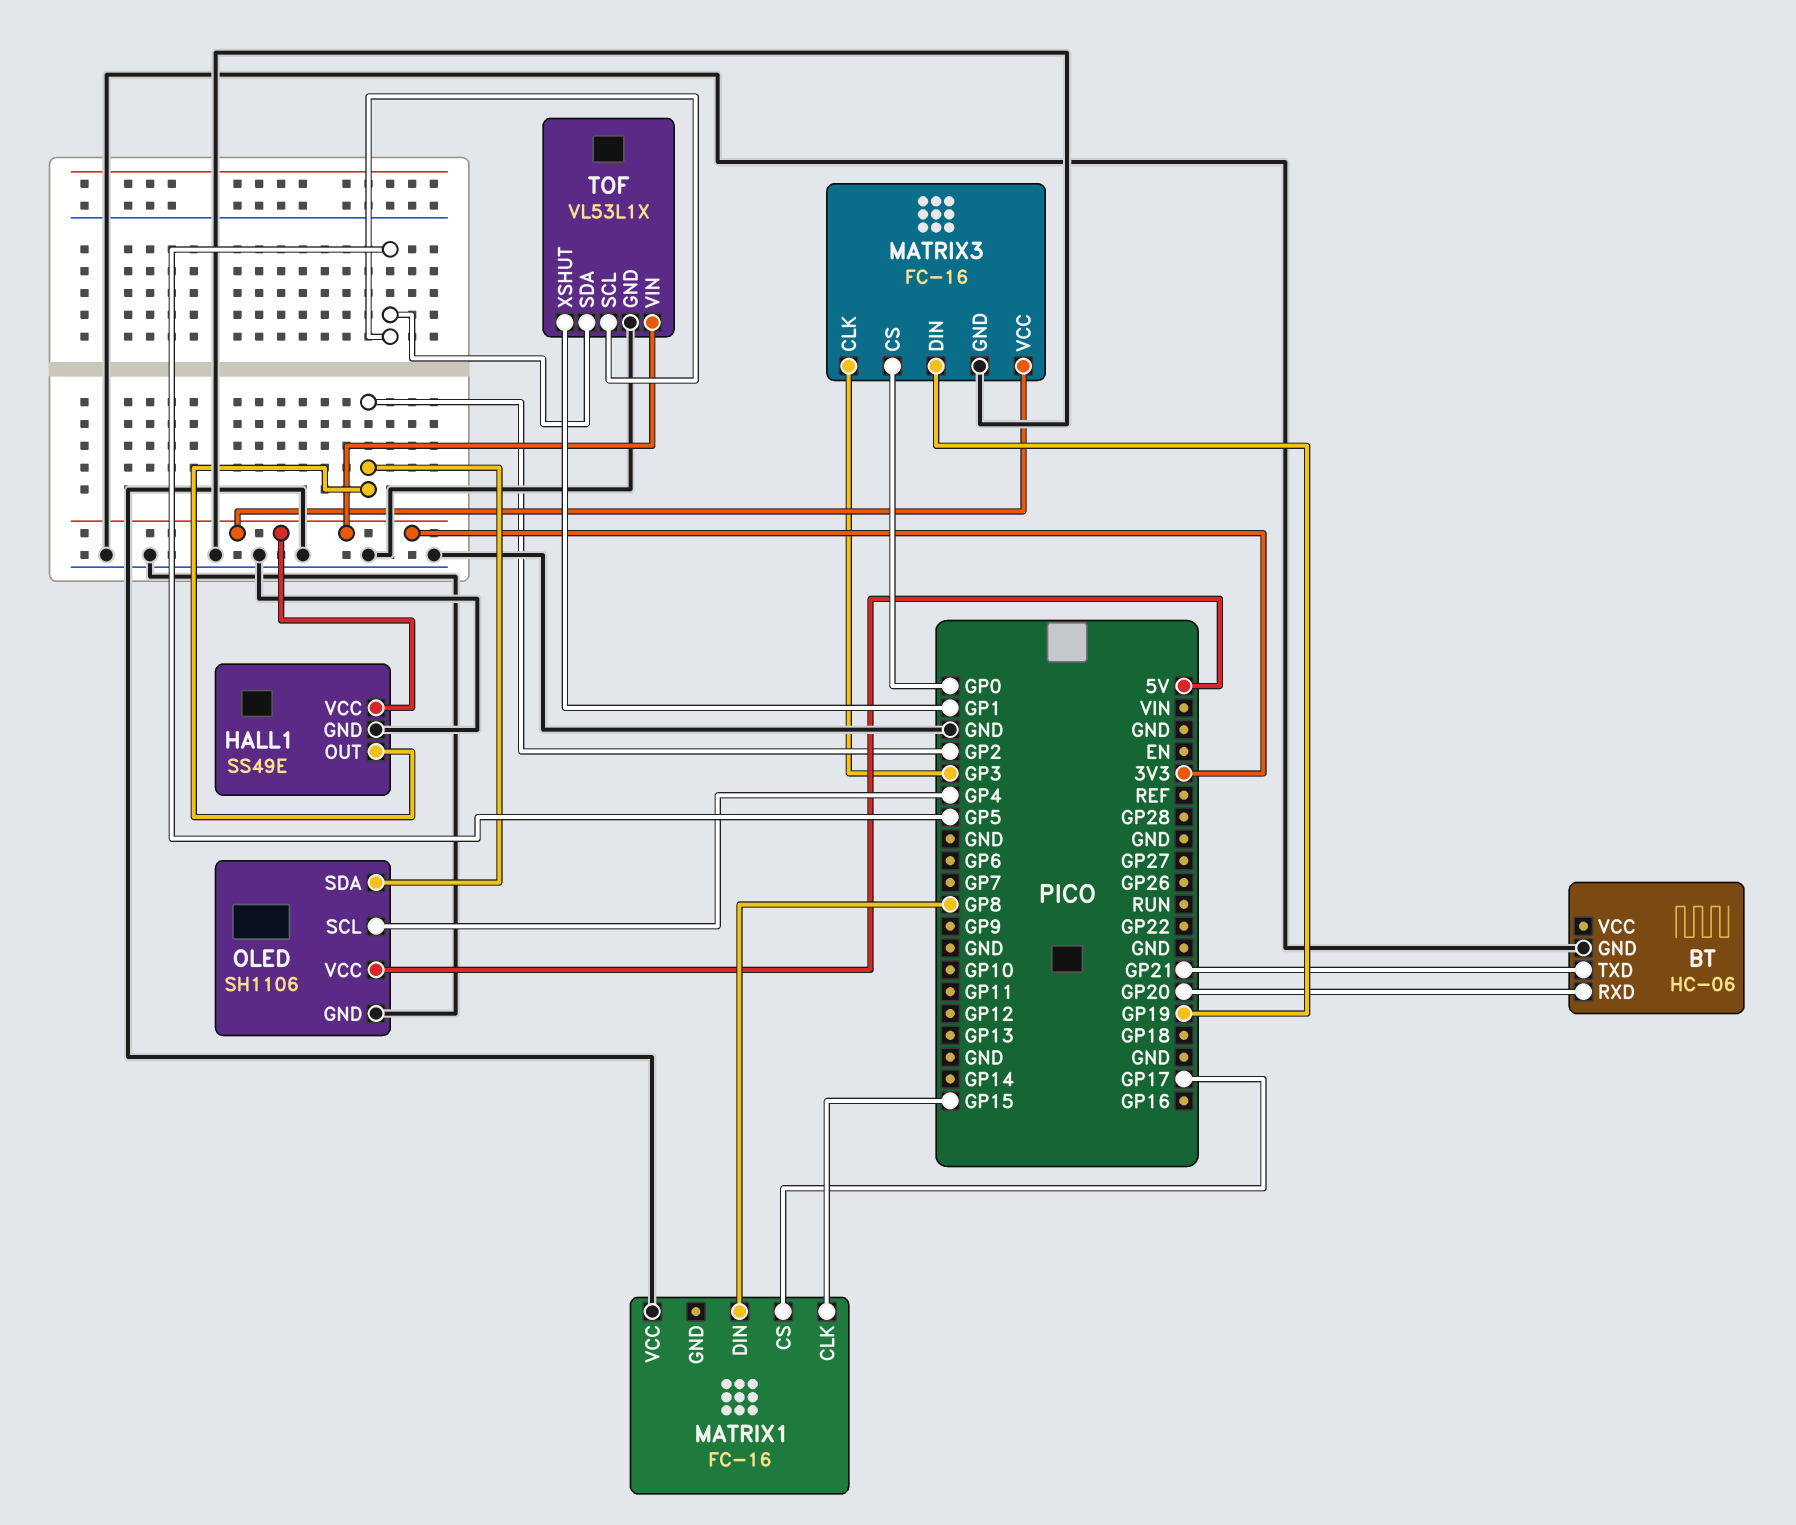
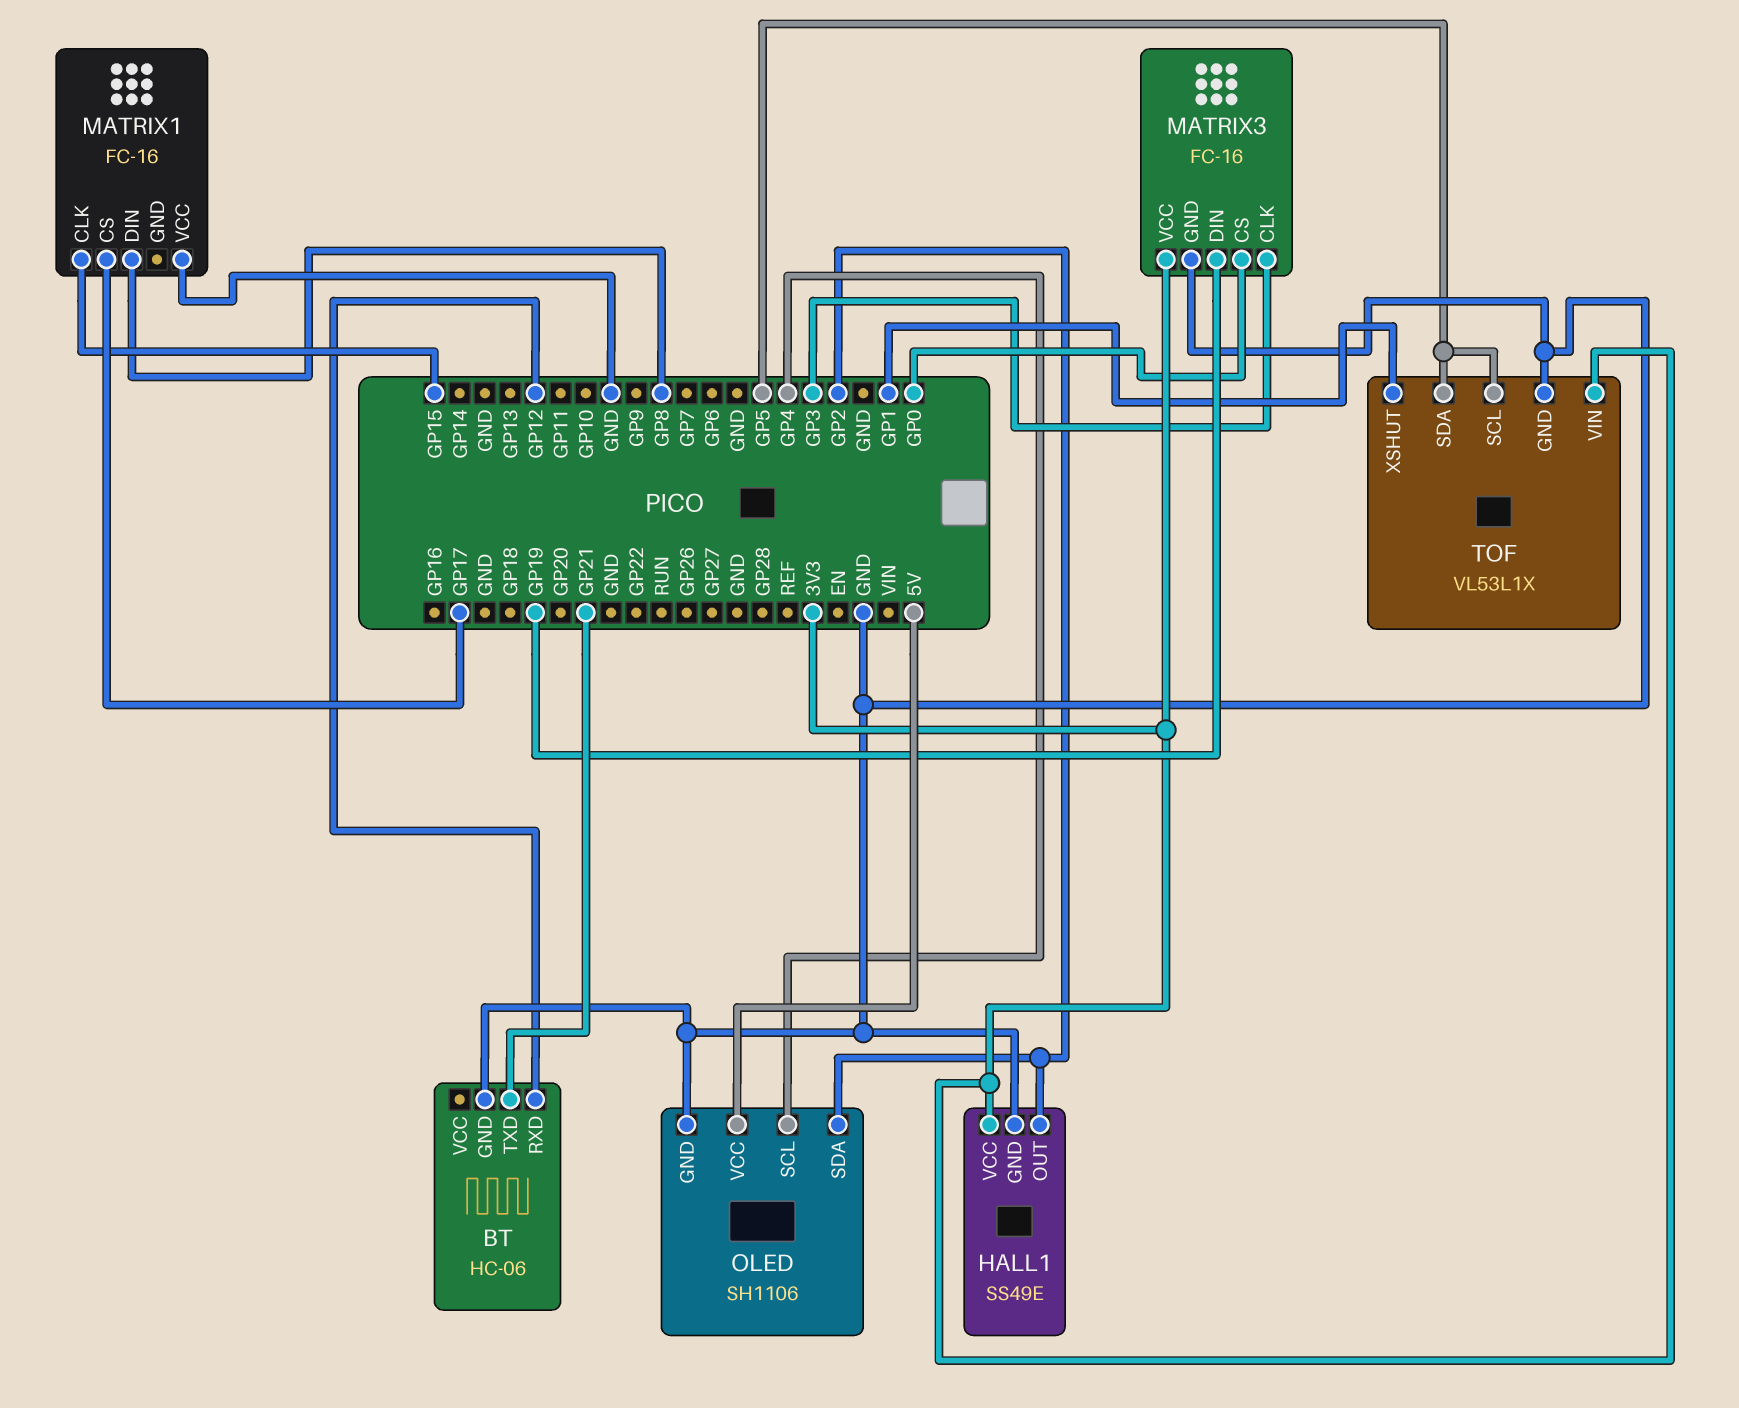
BT pin RXD: GP20 -> GP12

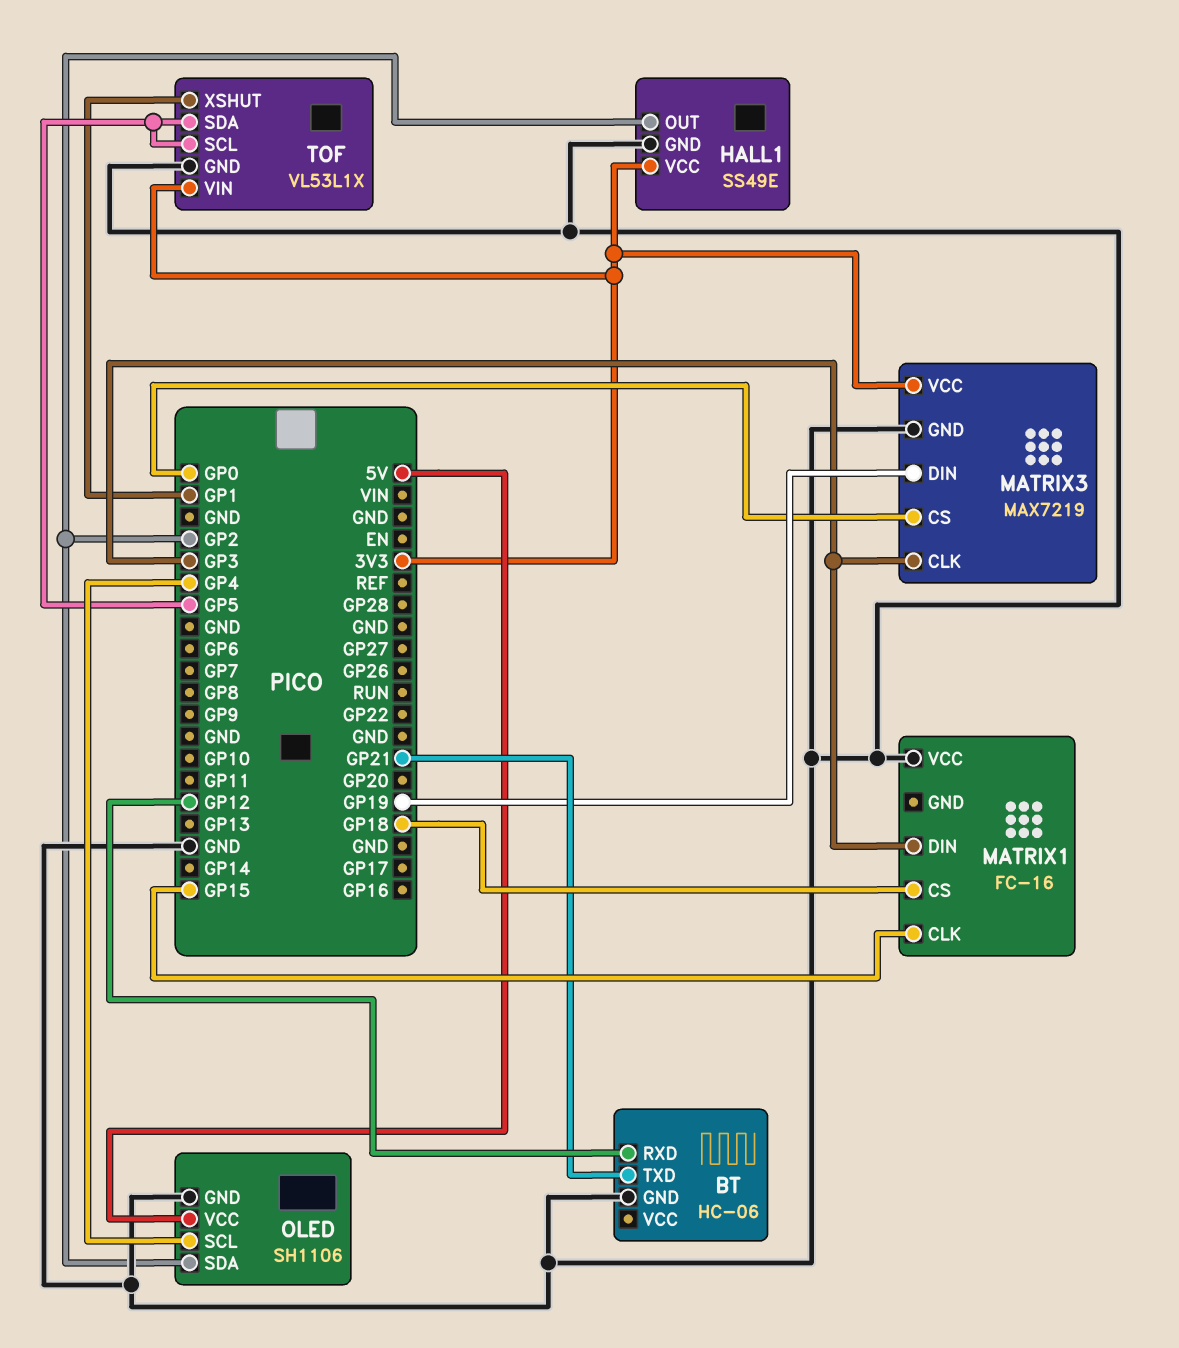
MATRIX1 pin CS: GP17 -> GP18
MATRIX1 pin DIN: GP8 -> GP3
MATRIX3: FC-16 -> MAX7219

